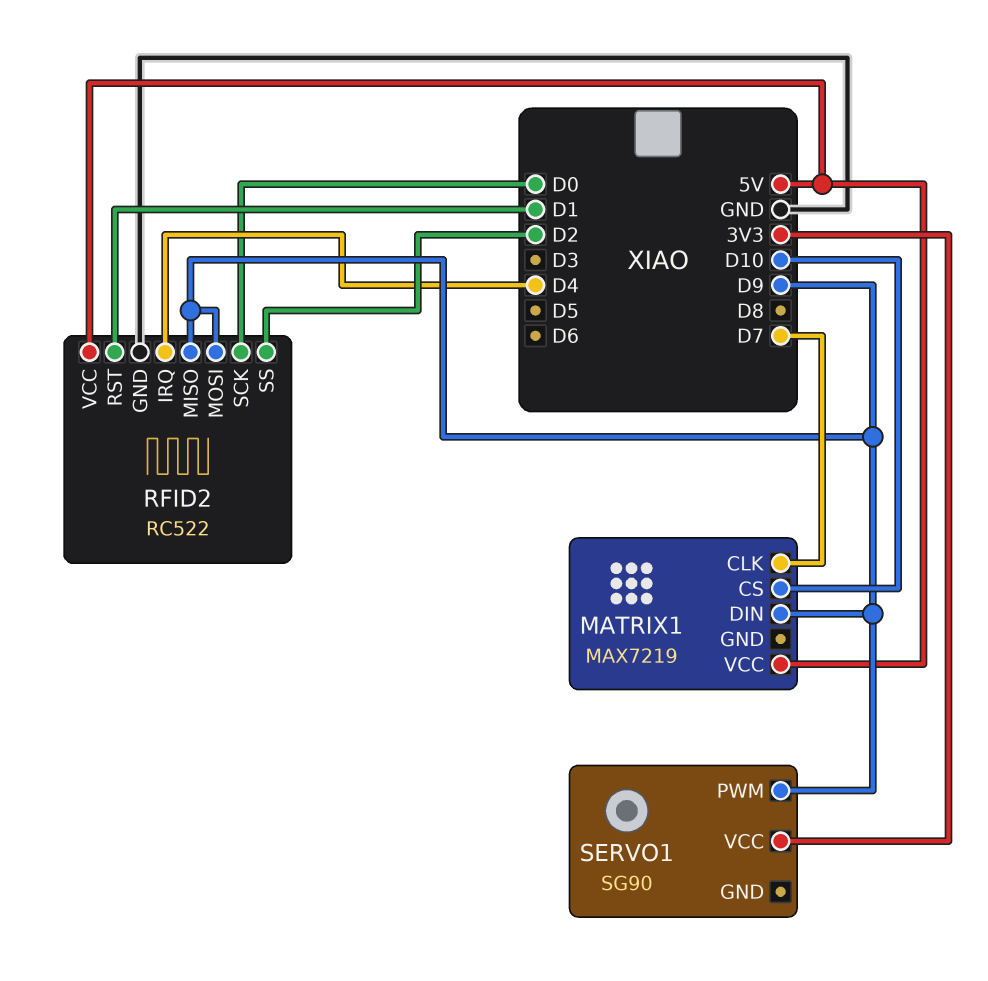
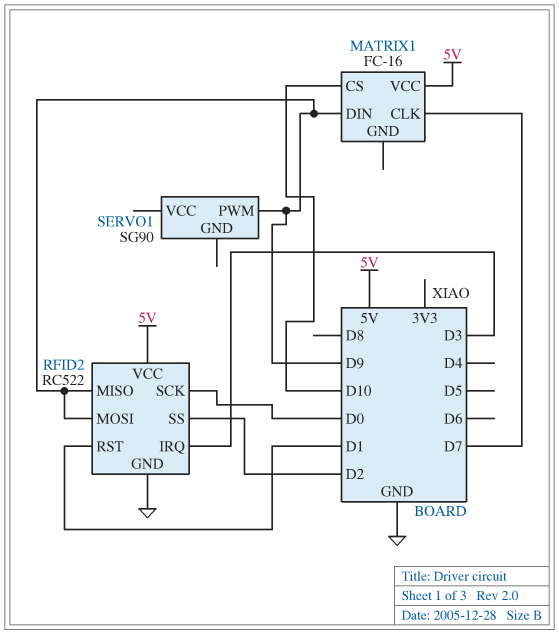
MATRIX1: MAX7219 -> FC-16
RFID2 pin IRQ: D4 -> D3
SERVO1 pin VCC: 3V3 -> none

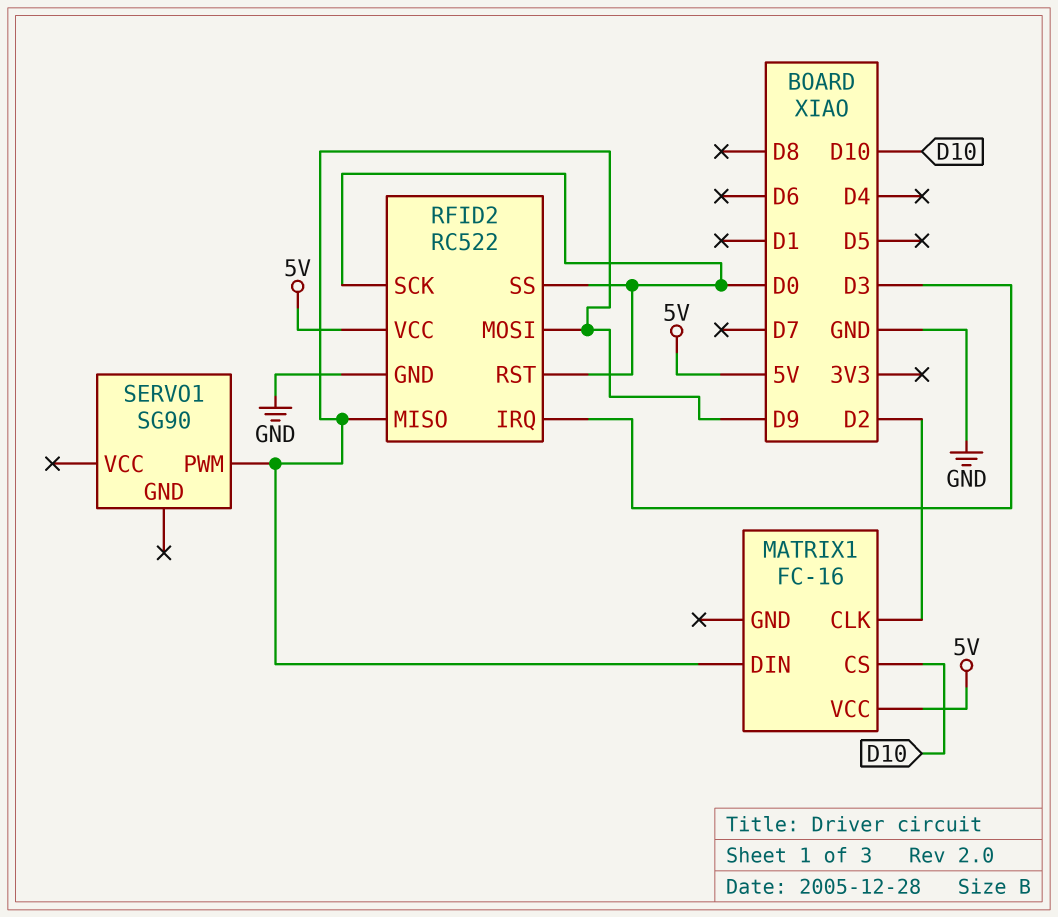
MATRIX1 pin CLK: D7 -> D2
RFID2 pin RST: D1 -> D0
RFID2 pin SS: D2 -> D0

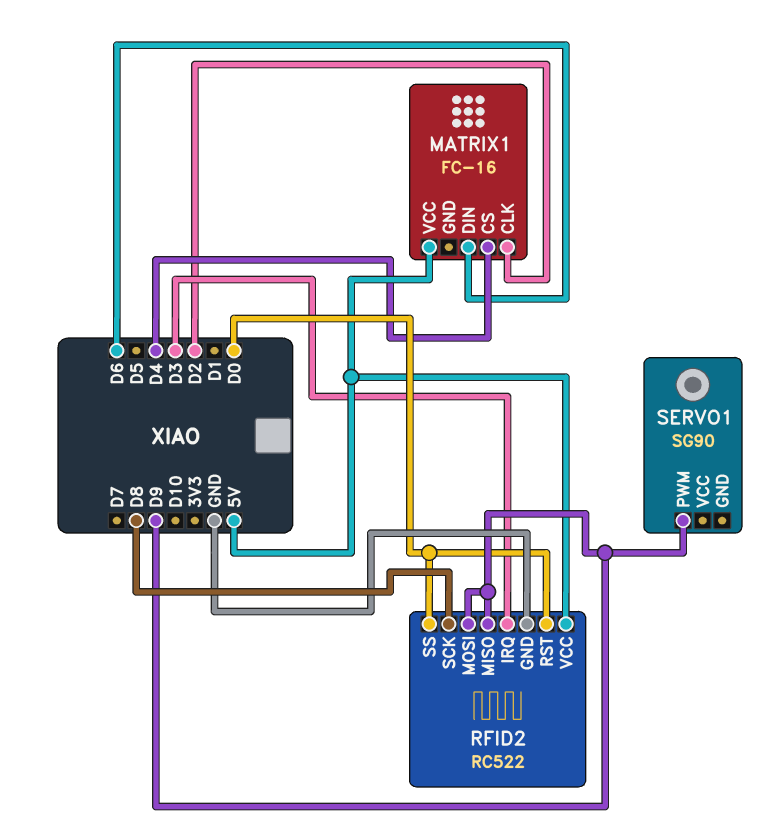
MATRIX1 pin CS: D10 -> D4
MATRIX1 pin DIN: D9 -> D6
RFID2 pin SCK: D0 -> D8

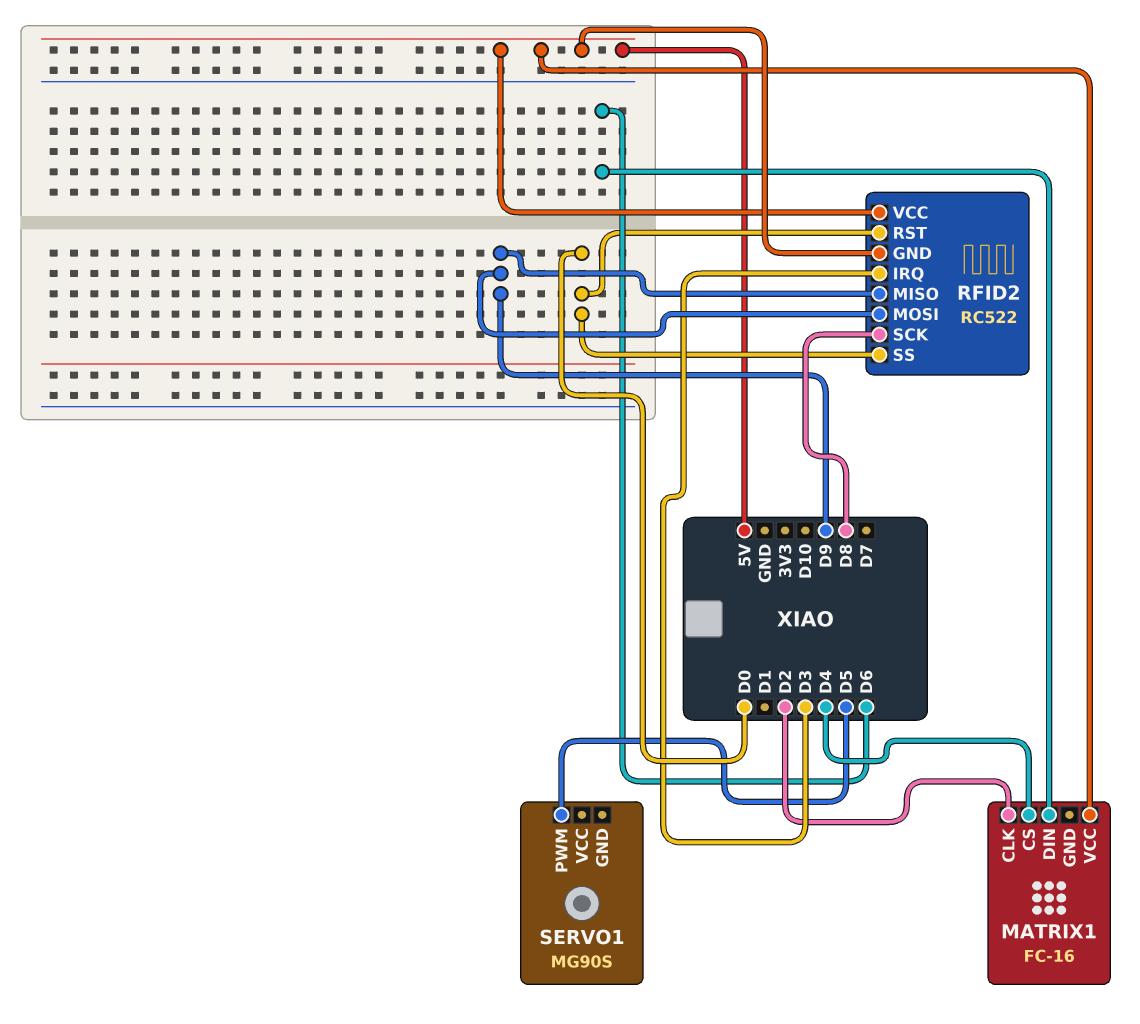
RFID2 pin GND: GND -> 5V
SERVO1: SG90 -> MG90S
SERVO1 pin PWM: D9 -> D5

